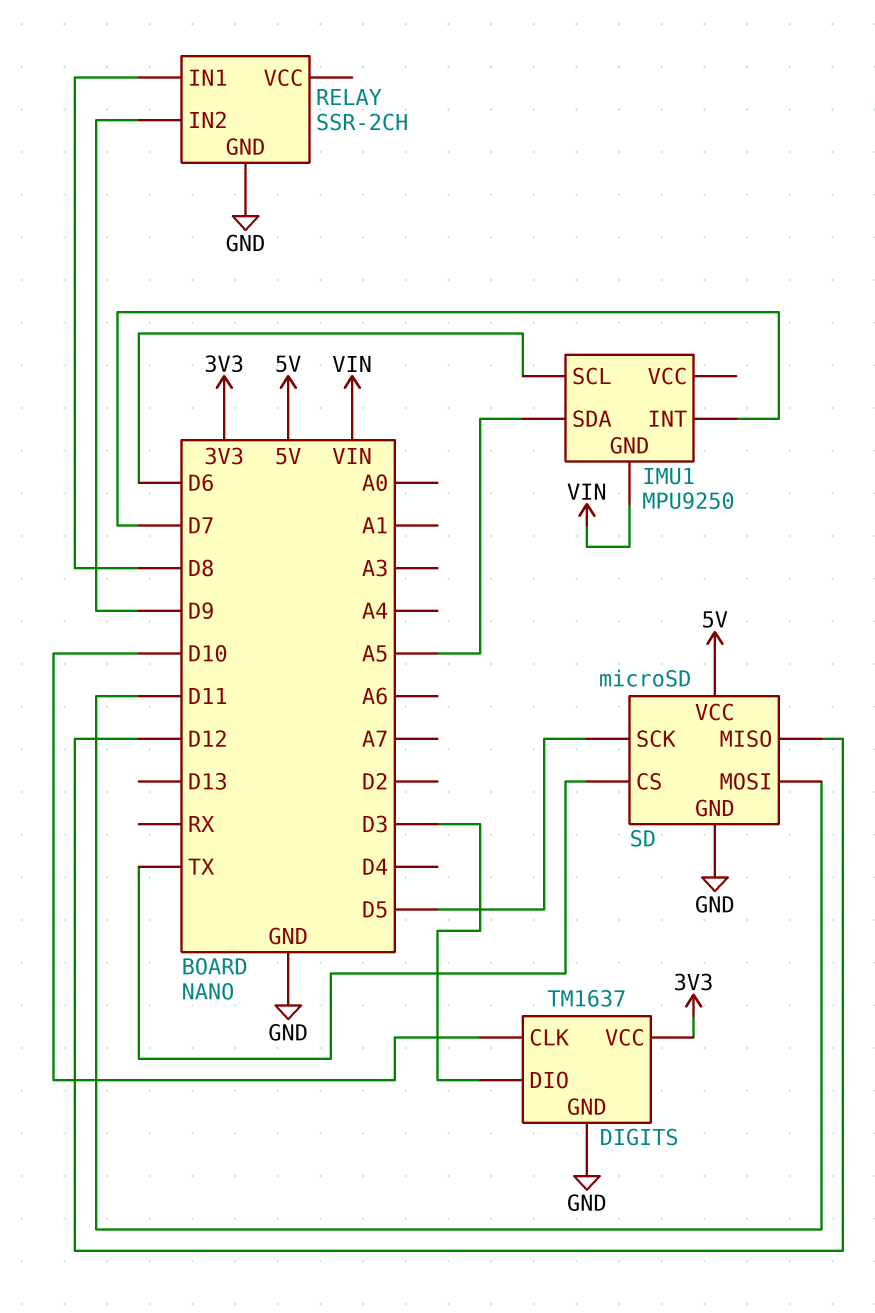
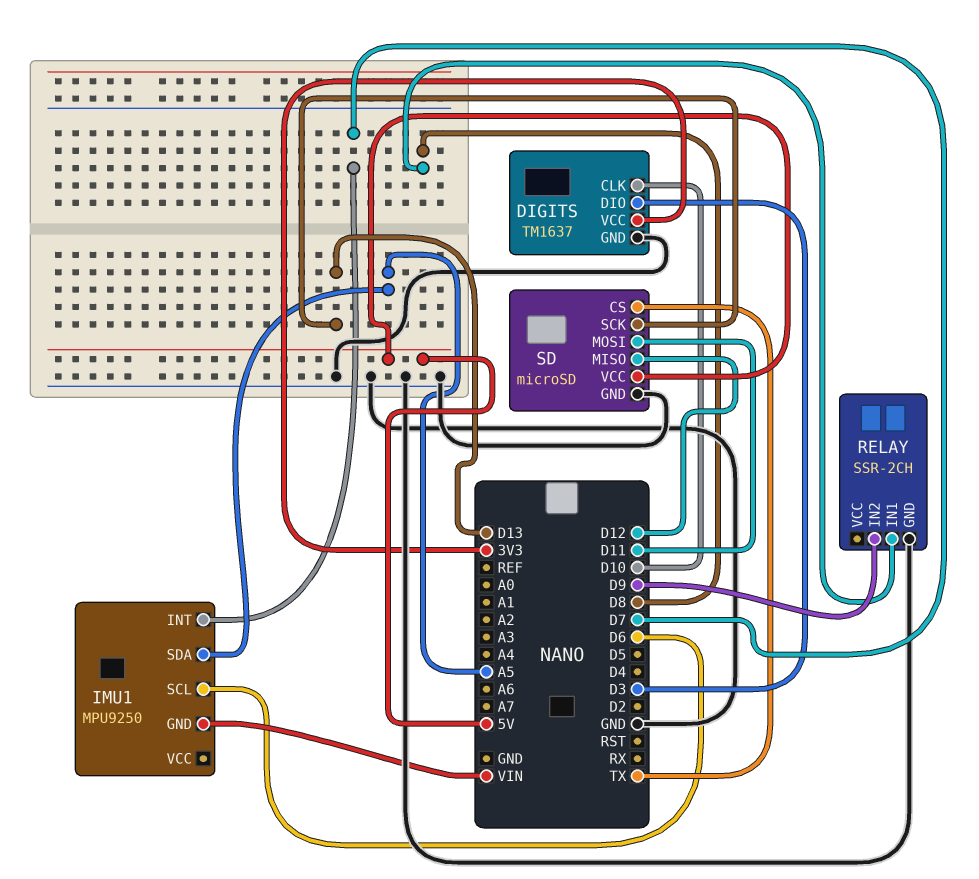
SD pin SCK: D5 -> D13

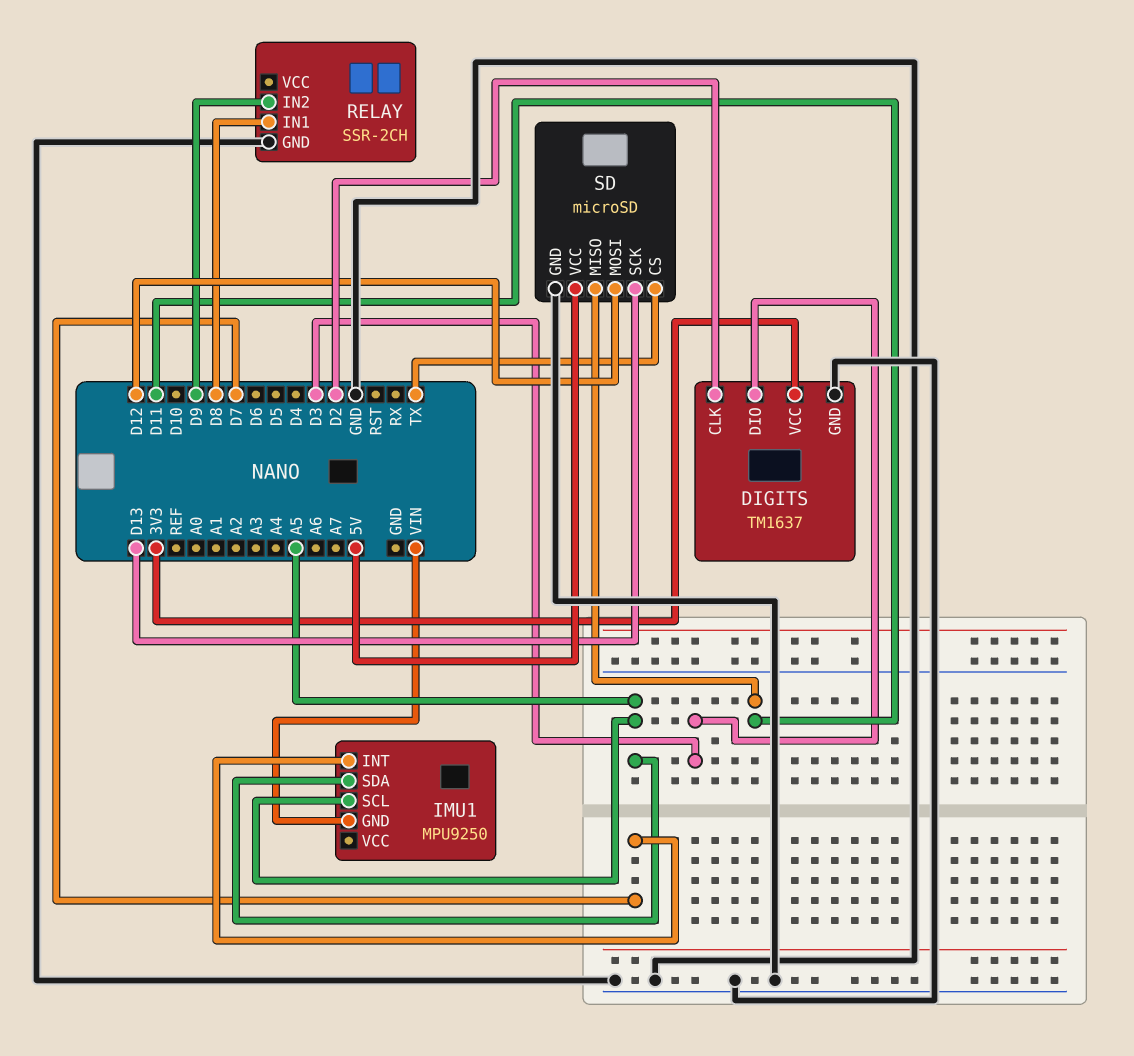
DIGITS pin CLK: D10 -> D2
IMU1 pin SCL: D6 -> A5
SD pin MISO: D12 -> D11
SD pin MOSI: D11 -> D12

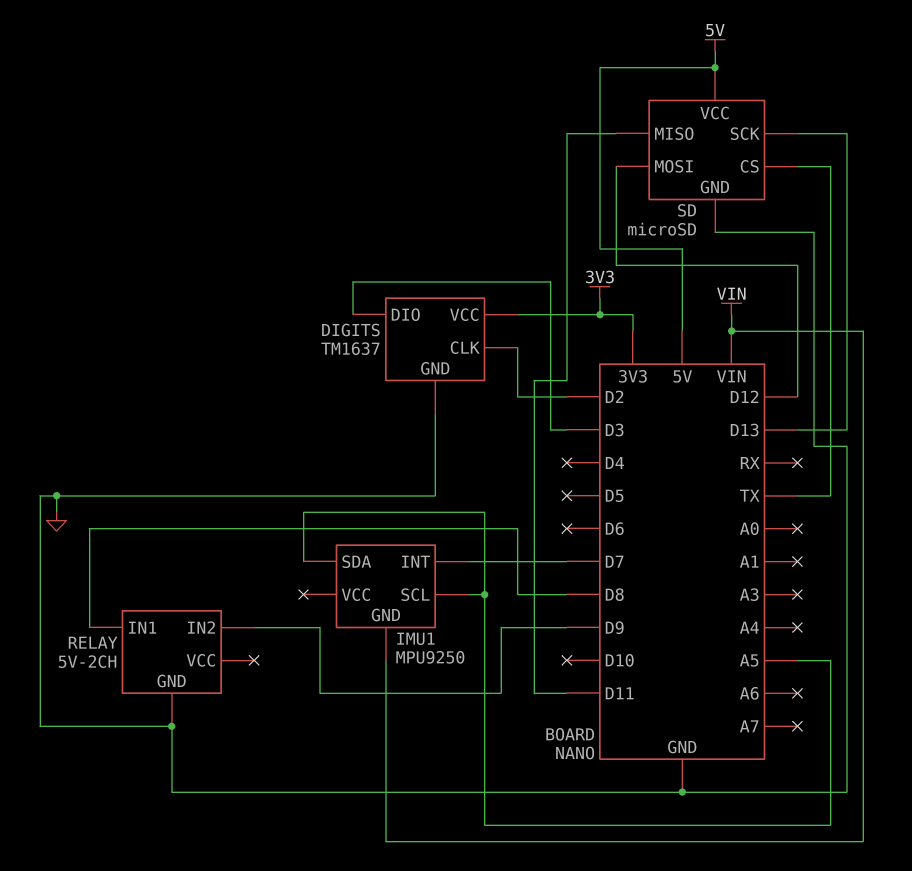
RELAY: SSR-2CH -> 5V-2CH

